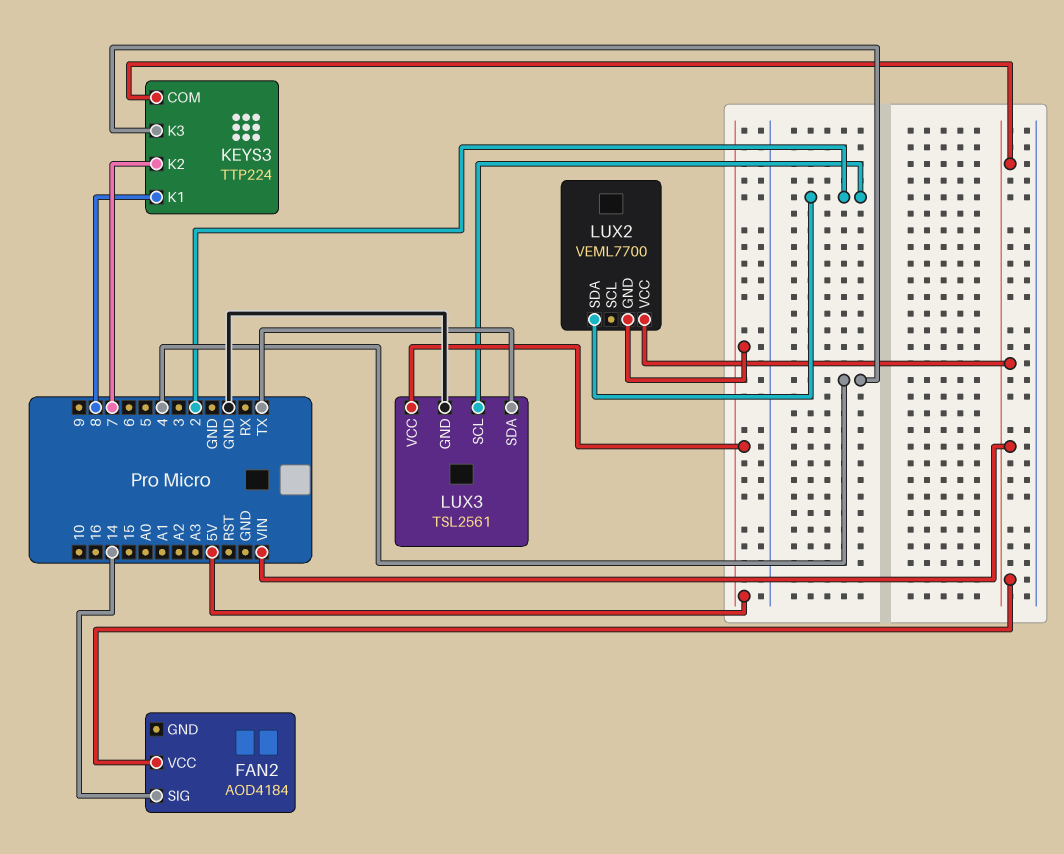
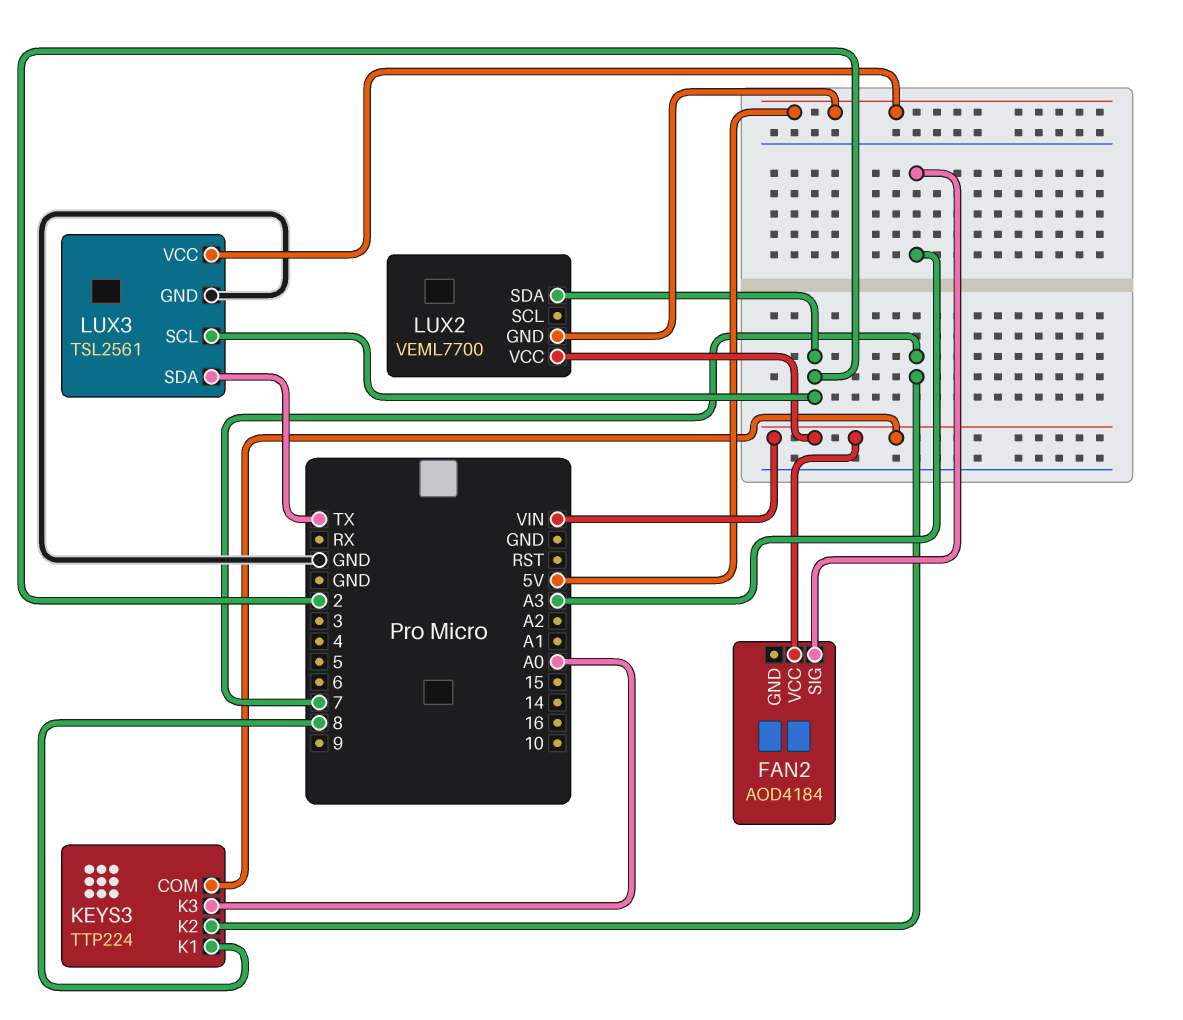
FAN2 pin SIG: 14 -> A3
KEYS3 pin K3: 4 -> A0

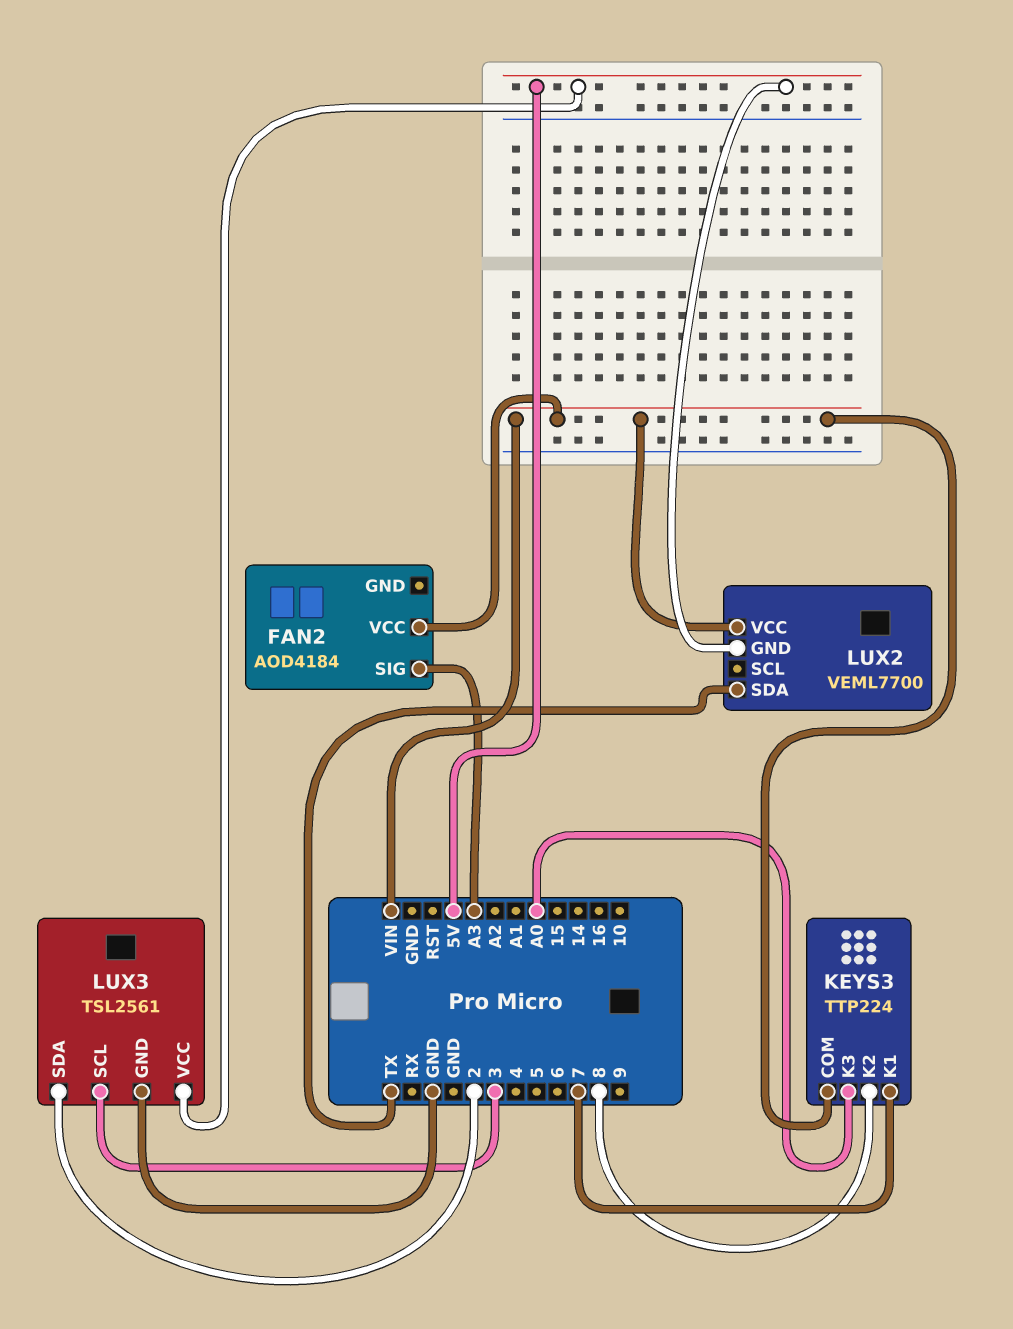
KEYS3 pin K1: 8 -> 7
KEYS3 pin K2: 7 -> 8
LUX2 pin SDA: 2 -> TX
LUX3 pin SCL: 2 -> 3
LUX3 pin SDA: TX -> 2

